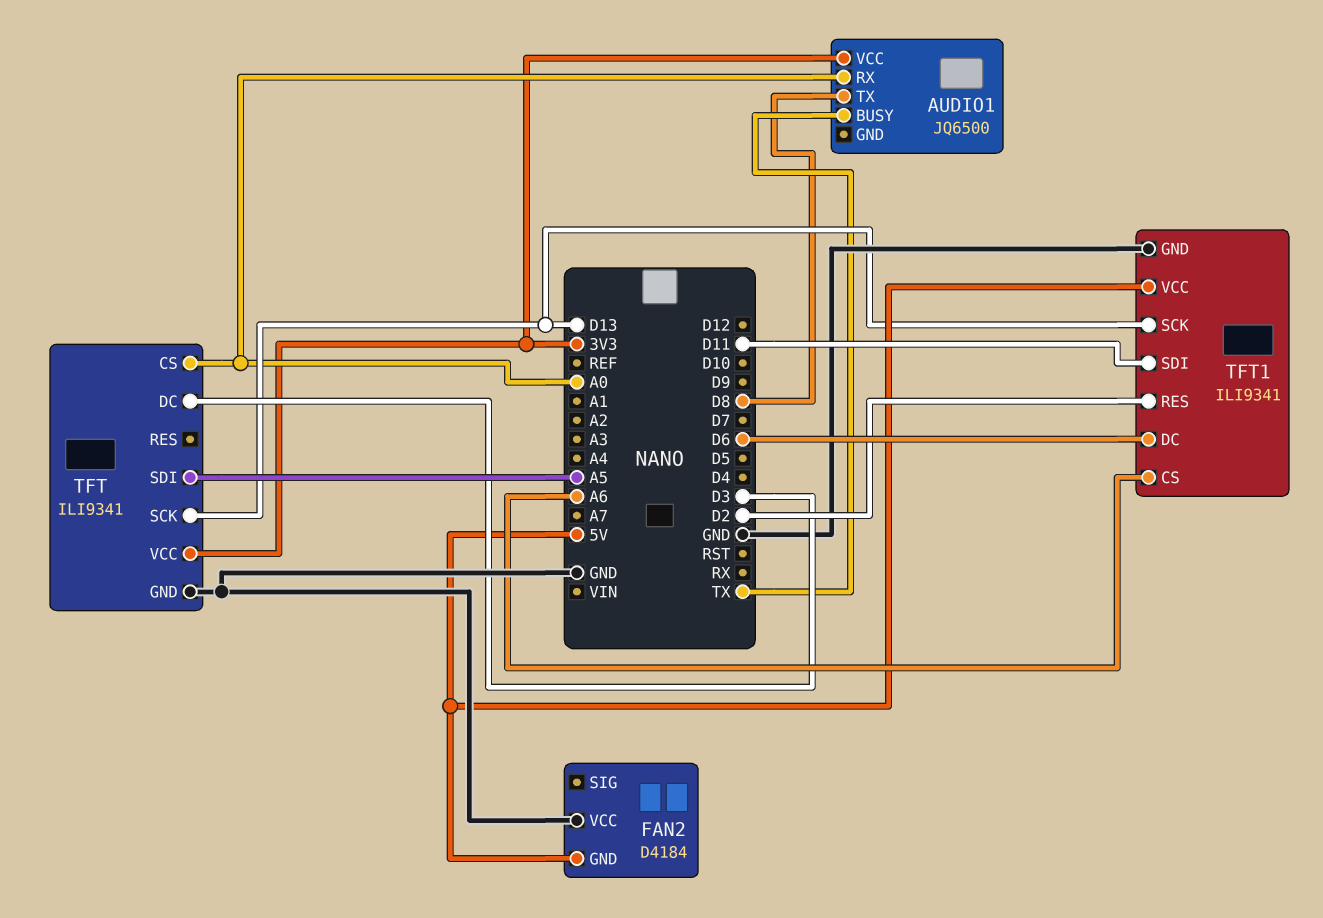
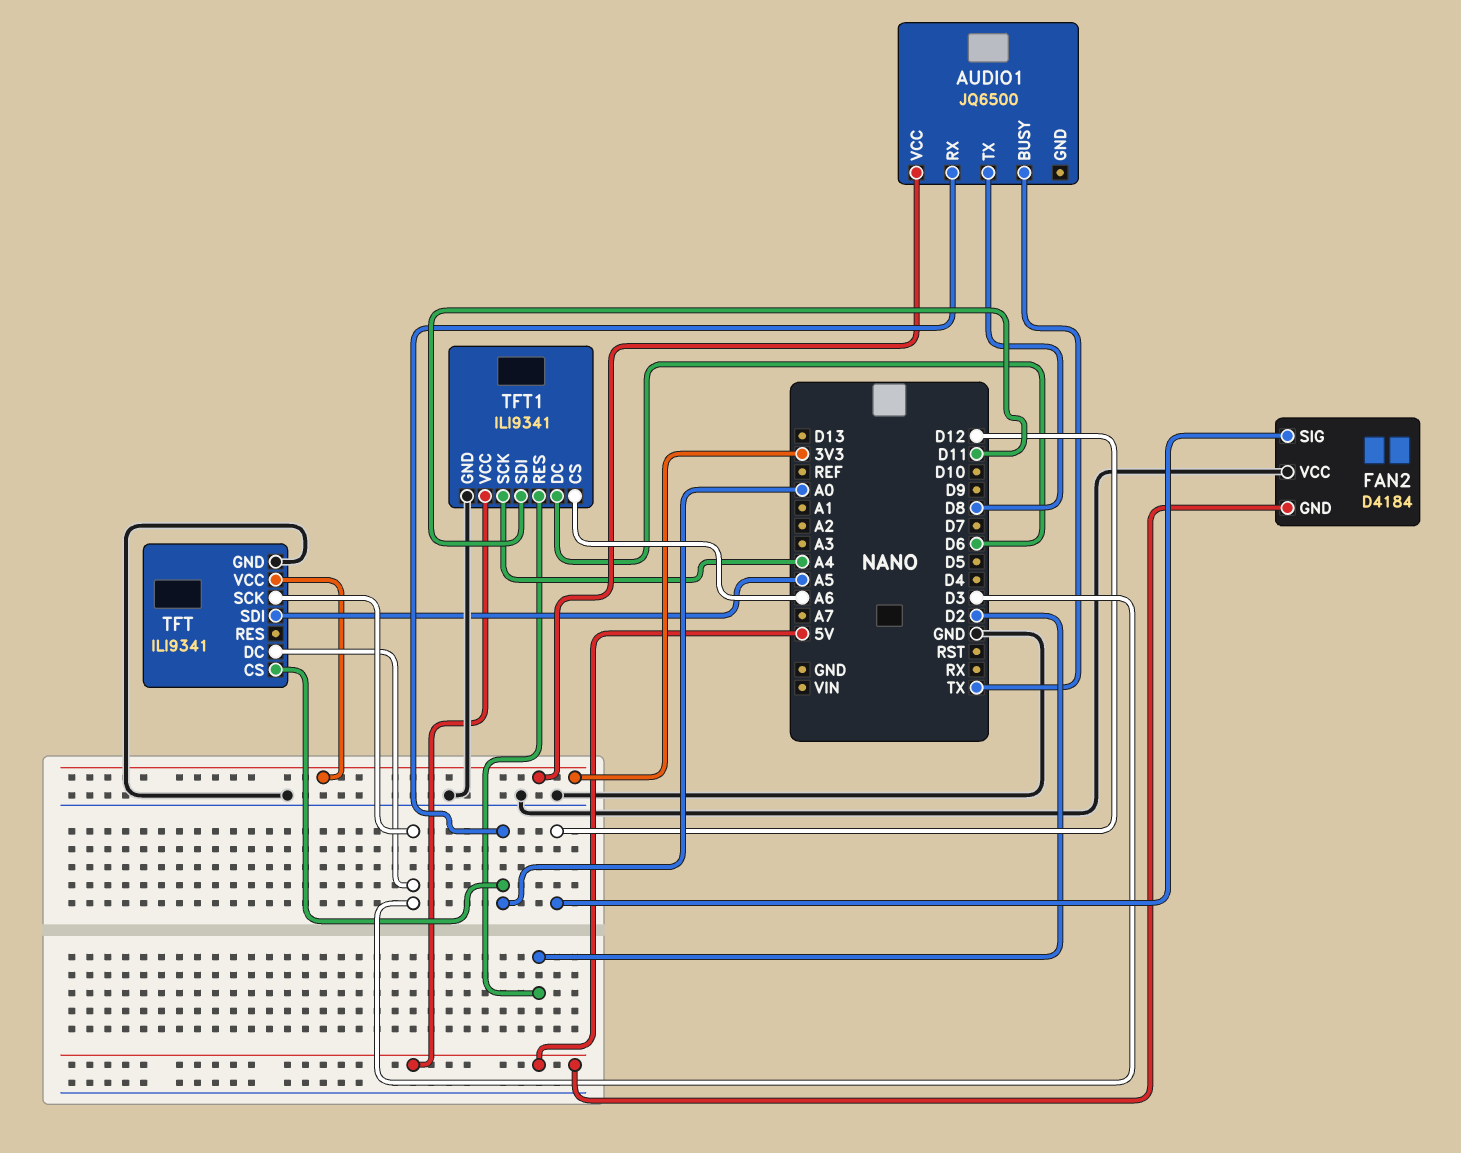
FAN2 pin SIG: none -> D12
TFT pin SCK: D13 -> D3
TFT1 pin SCK: D13 -> A4

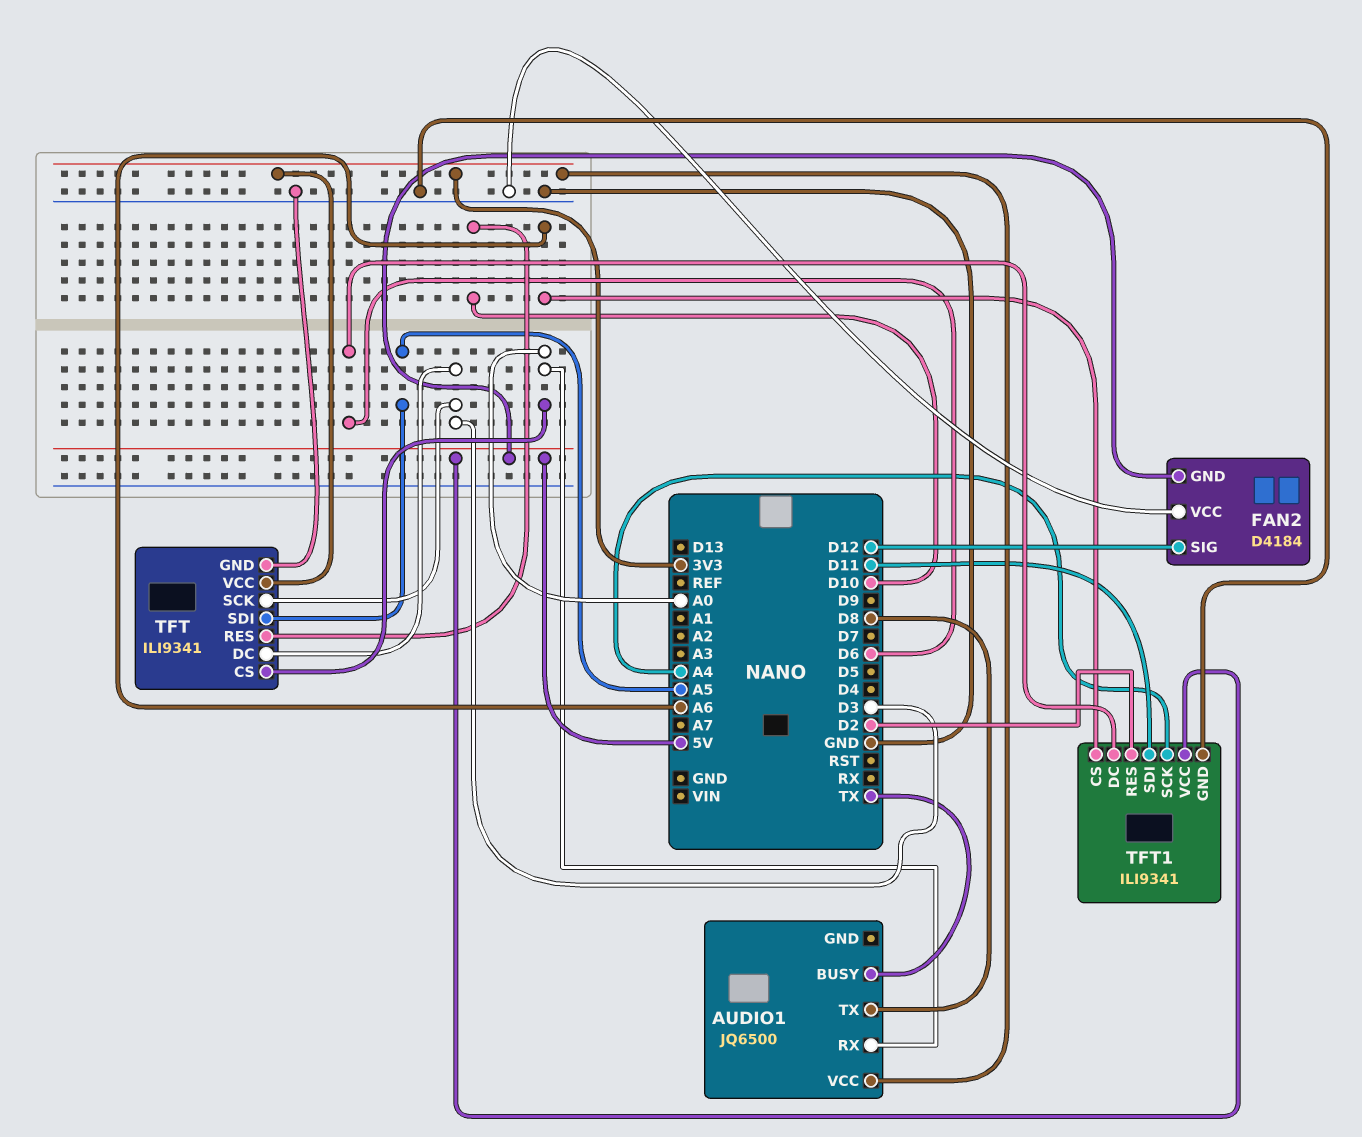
TFT pin RES: none -> D10

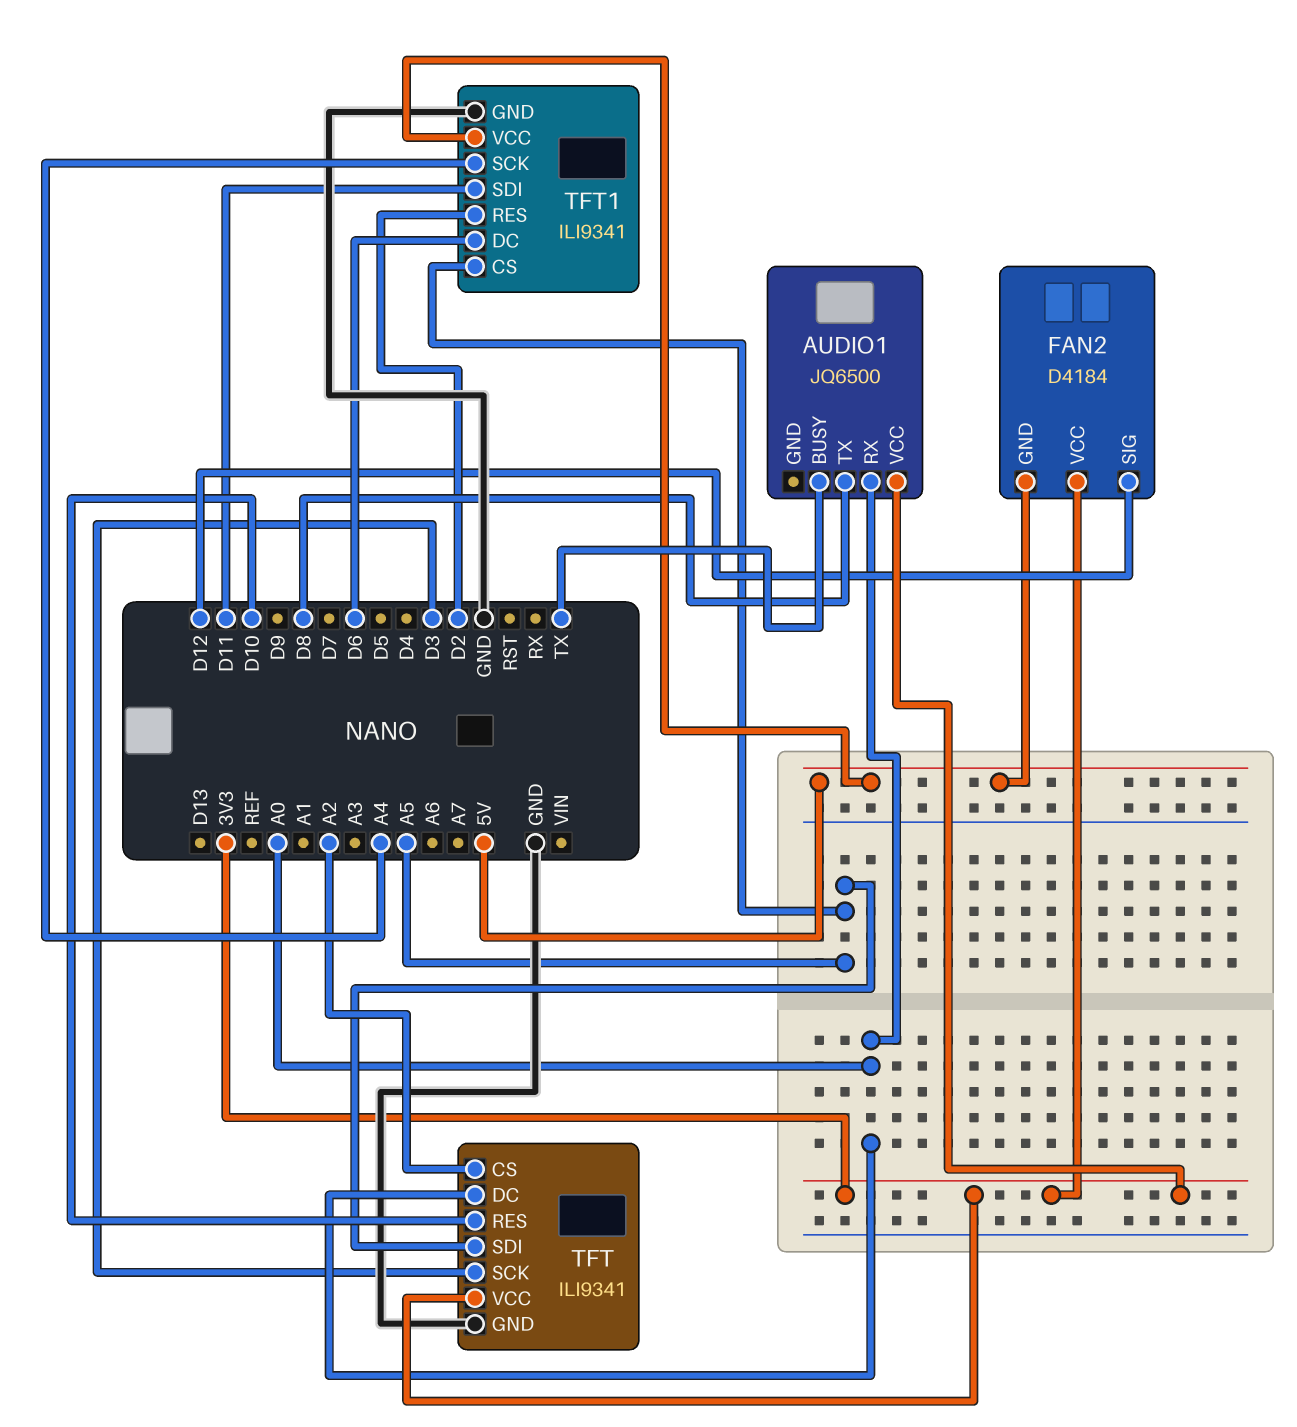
FAN2 pin VCC: GND -> 3V3
TFT pin CS: A0 -> A2
TFT pin DC: D3 -> A0
TFT1 pin CS: A6 -> A5

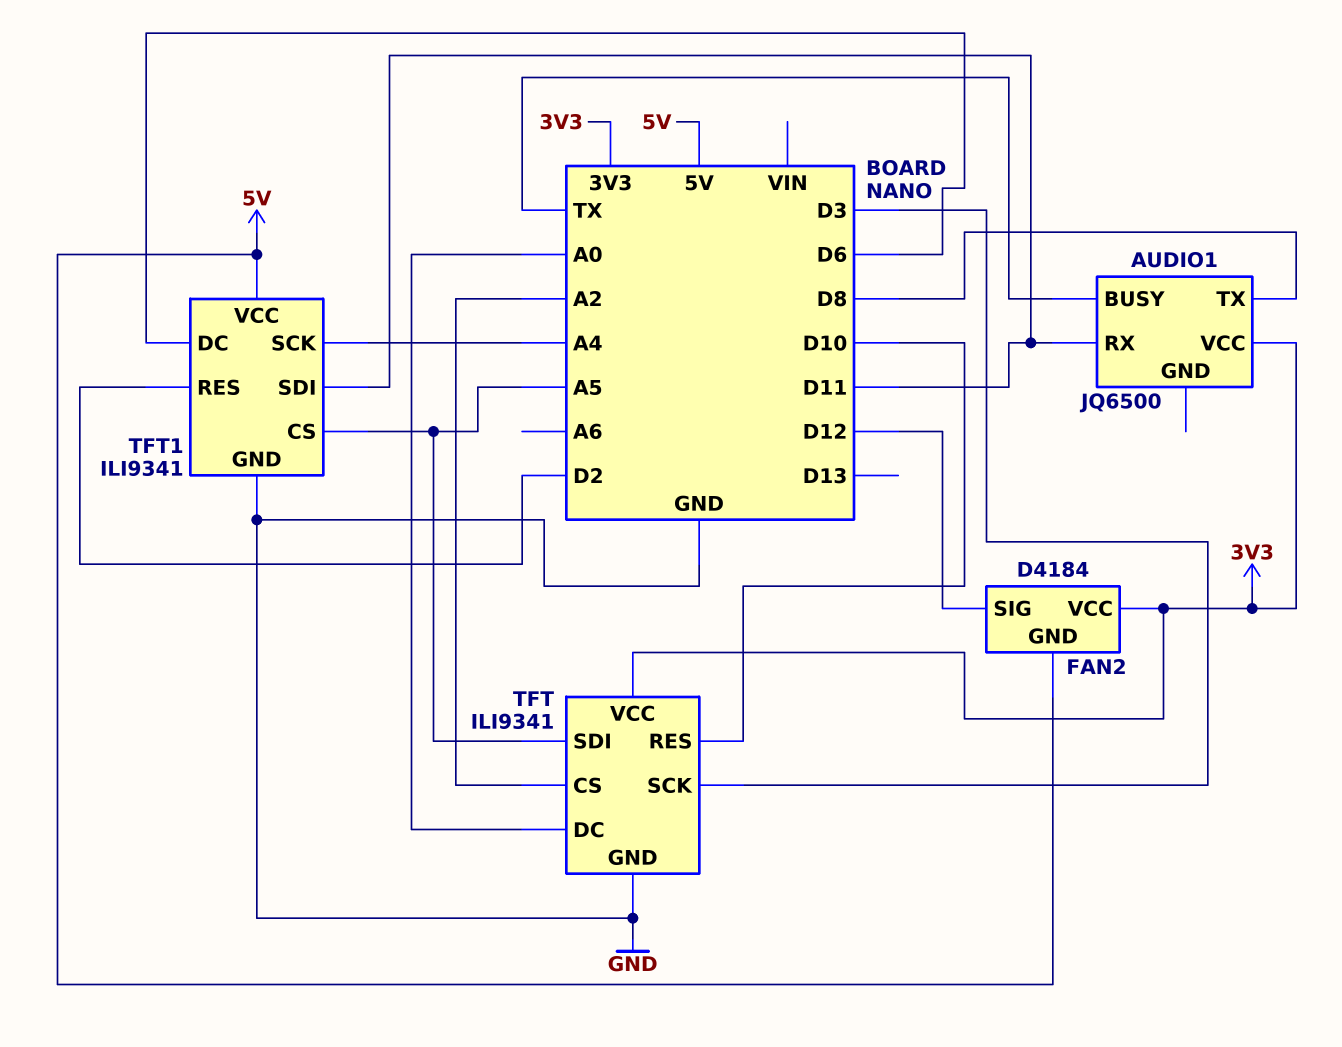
AUDIO1 pin RX: A0 -> D11

